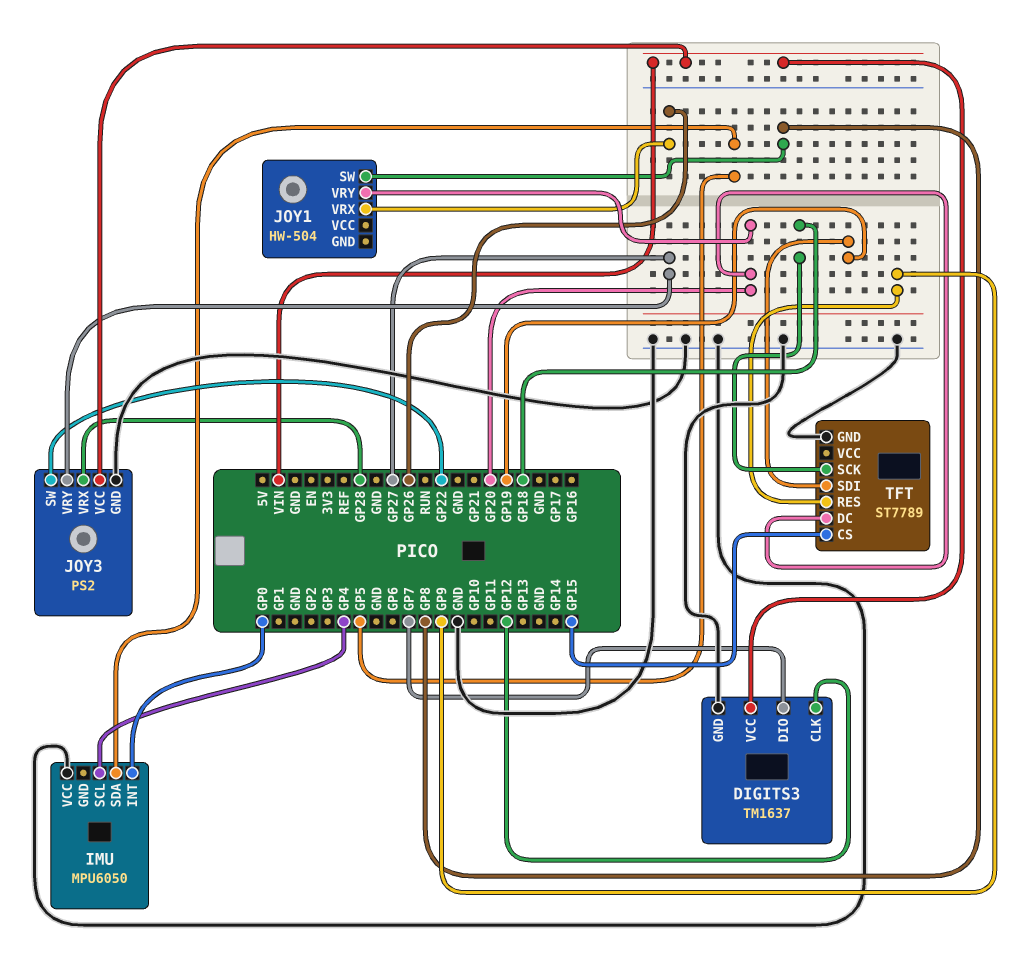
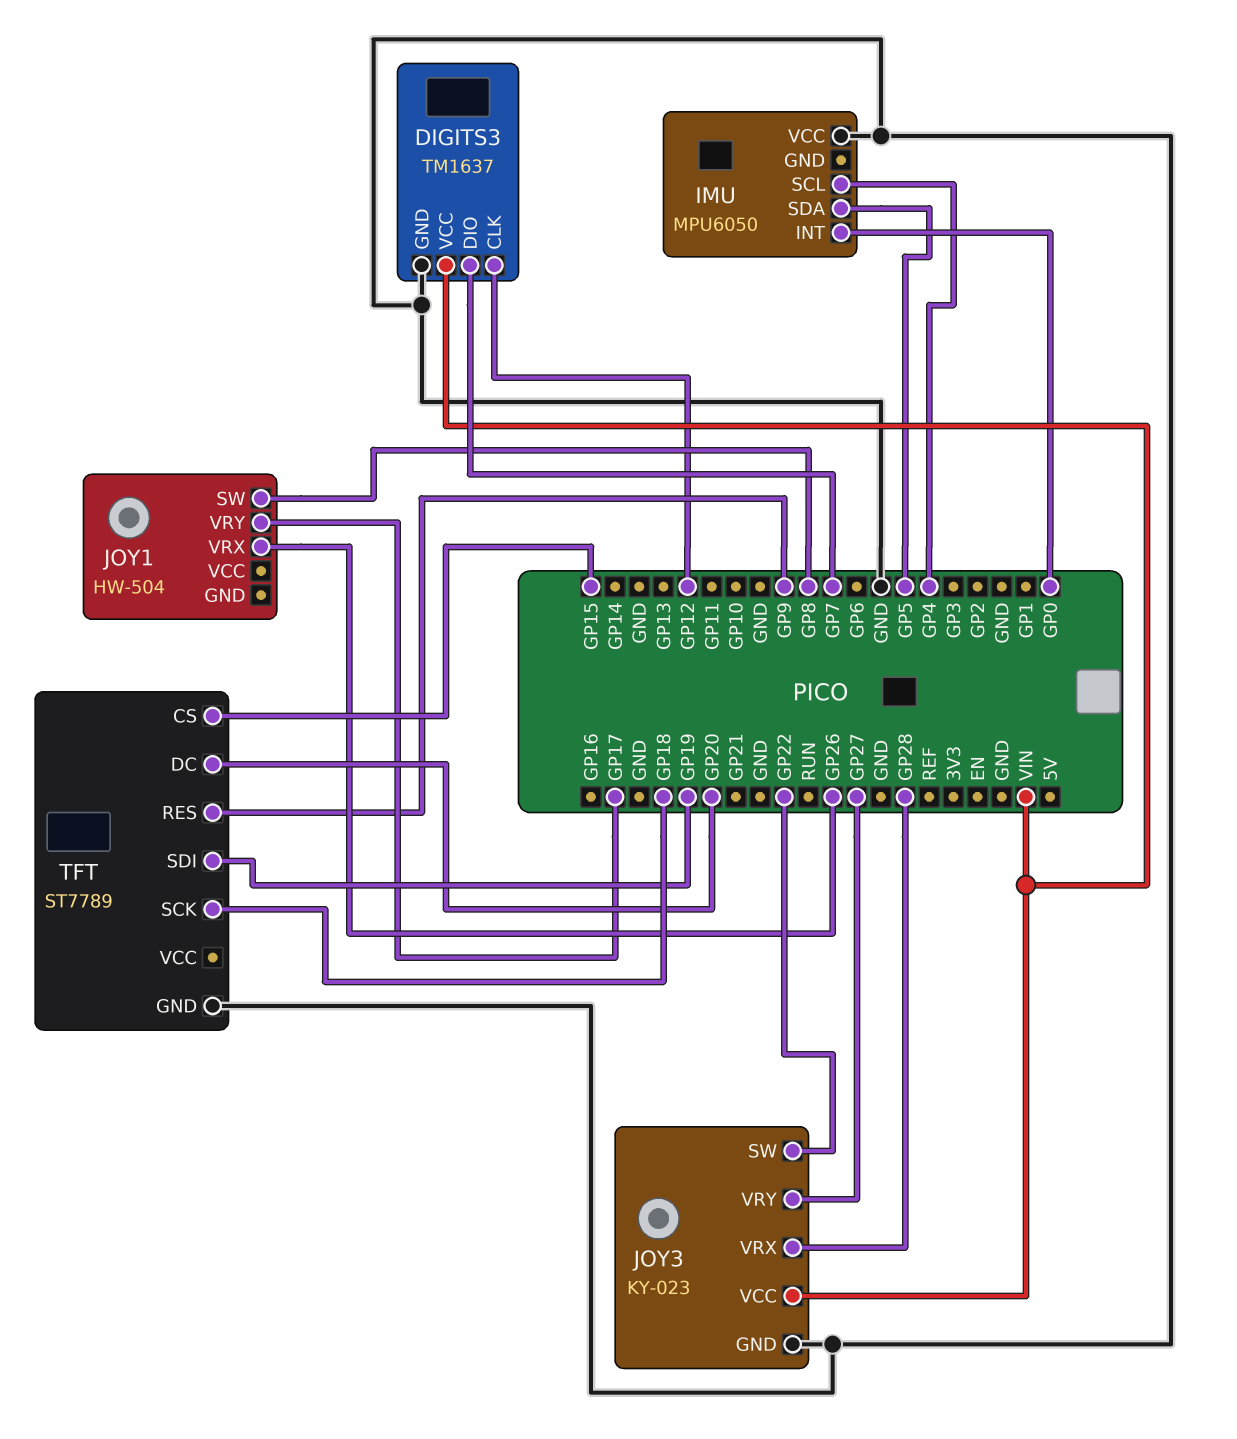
JOY1 pin VRY: GP20 -> GP17
JOY3: PS2 -> KY-023

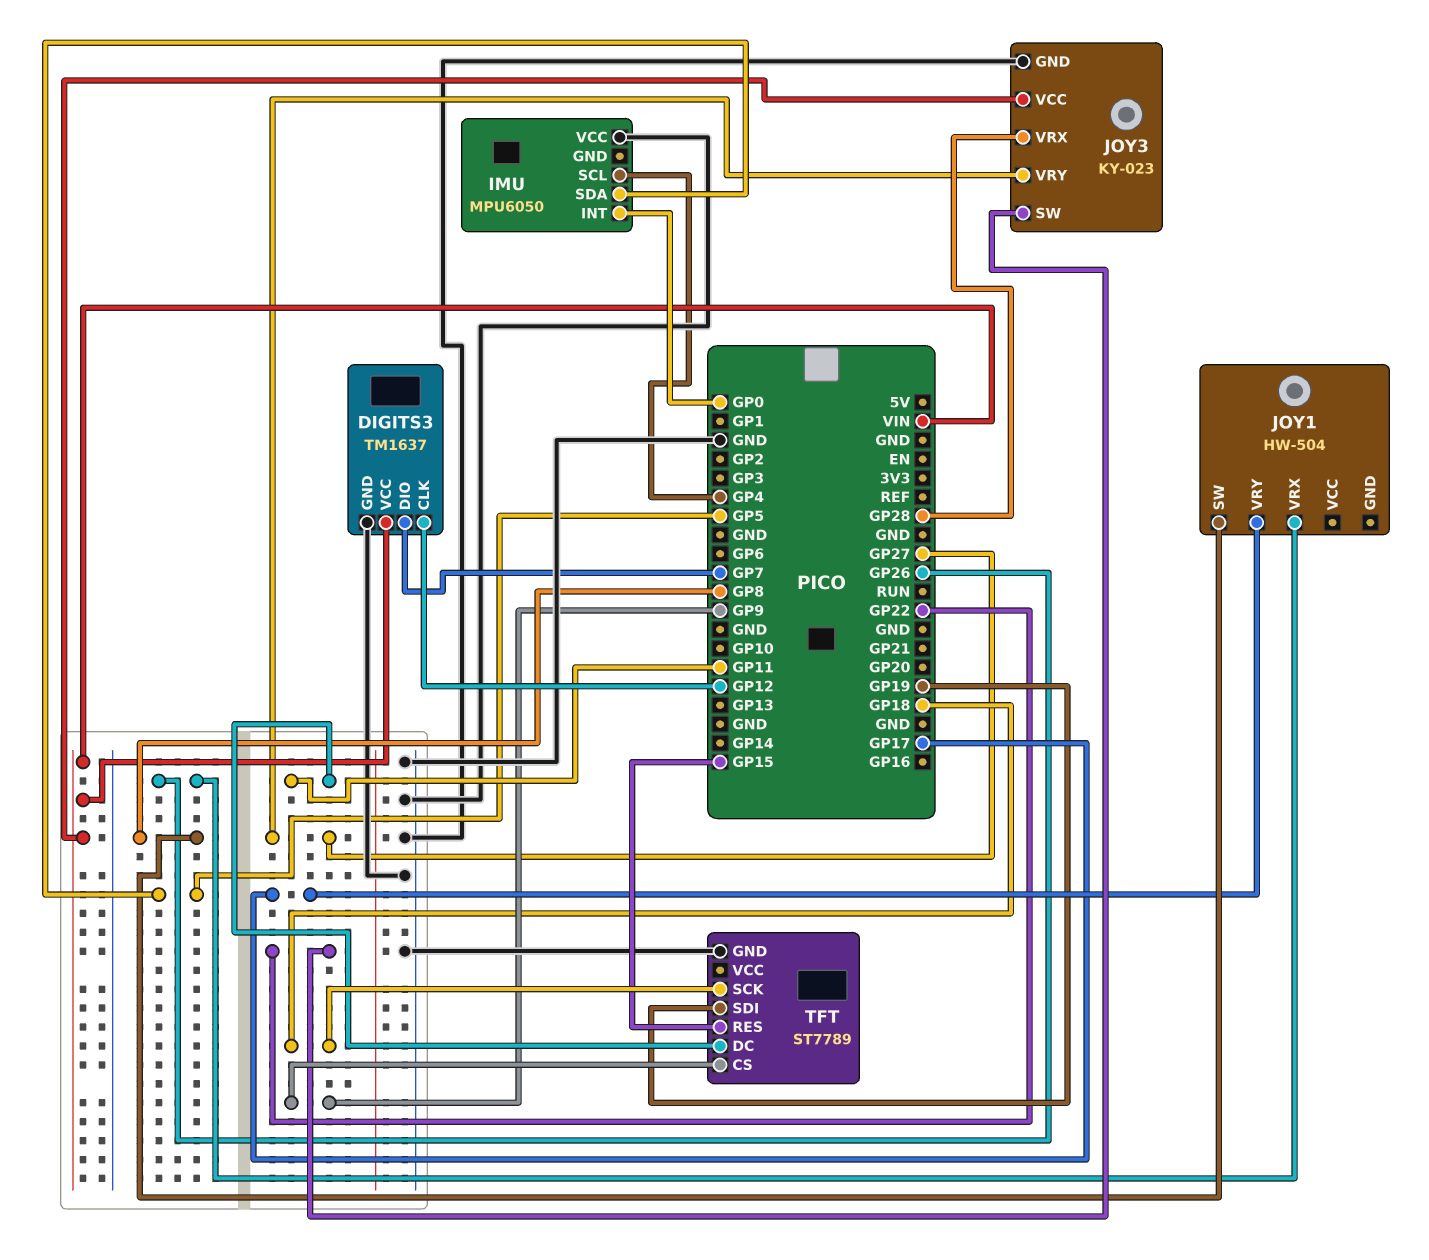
TFT pin CS: GP15 -> GP9
TFT pin DC: GP20 -> GP11
TFT pin RES: GP9 -> GP15

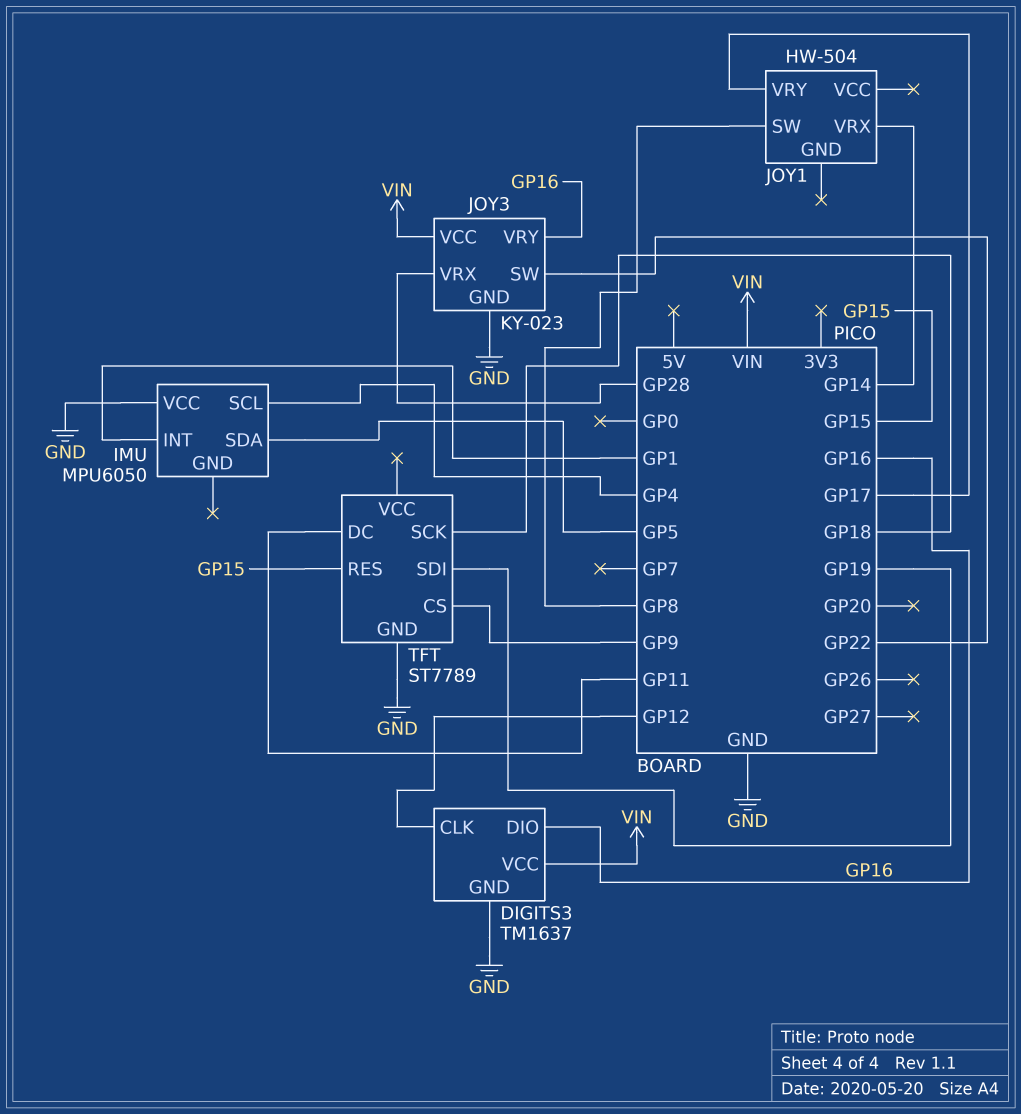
DIGITS3 pin DIO: GP7 -> GP16
IMU pin INT: GP0 -> GP1
JOY1 pin VRX: GP26 -> GP14
JOY3 pin VRY: GP27 -> GP16

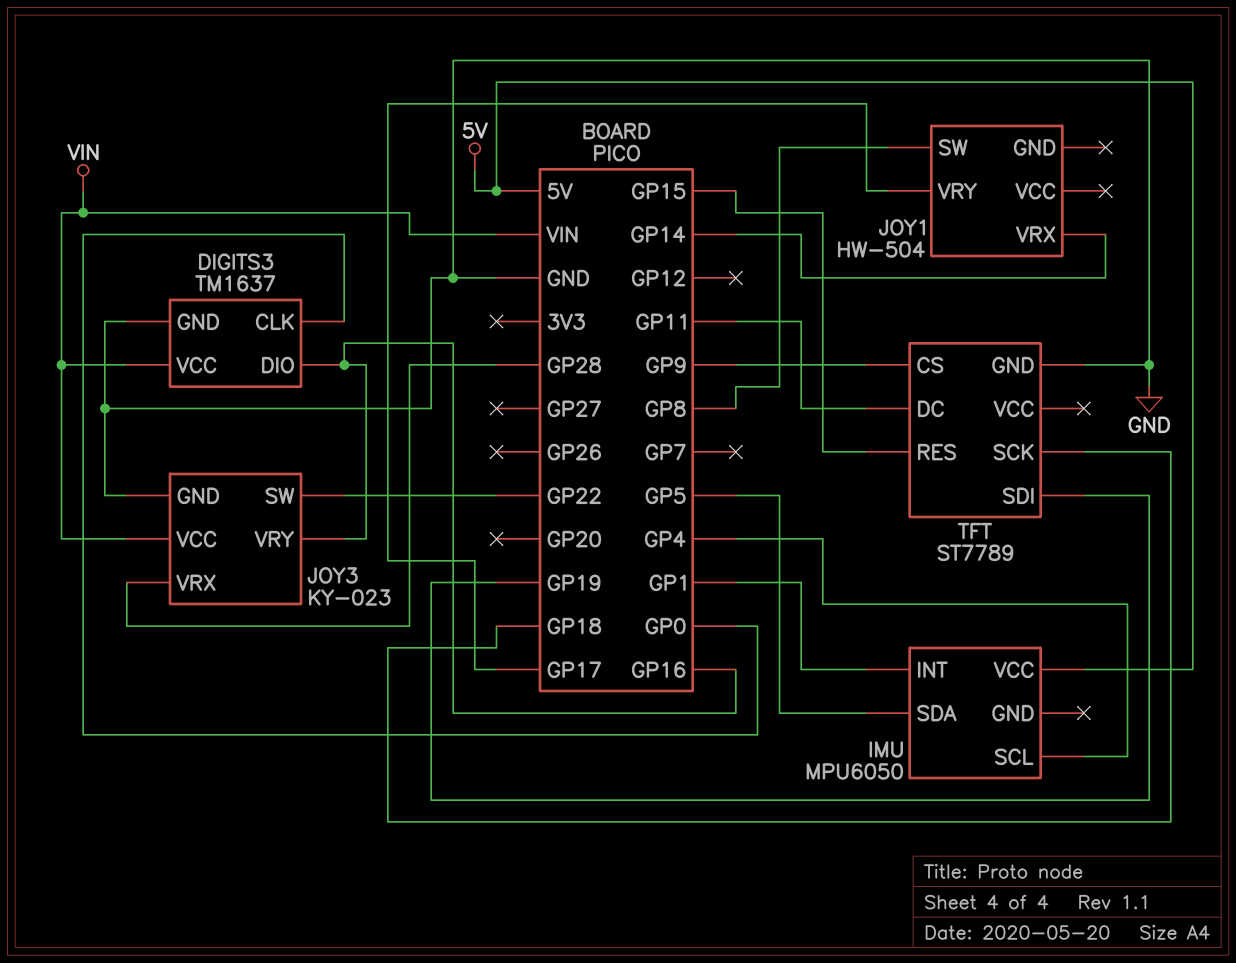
DIGITS3 pin CLK: GP12 -> GP0
IMU pin VCC: GND -> 5V

